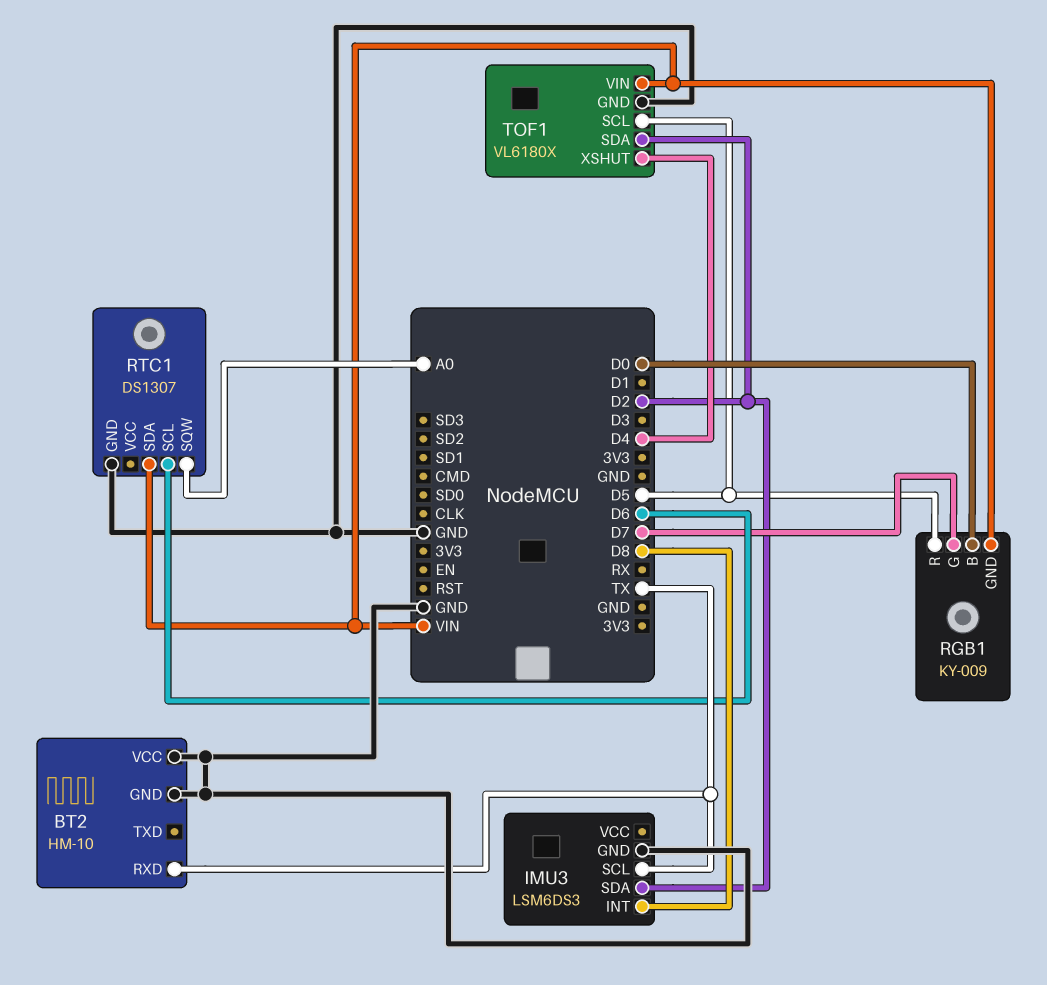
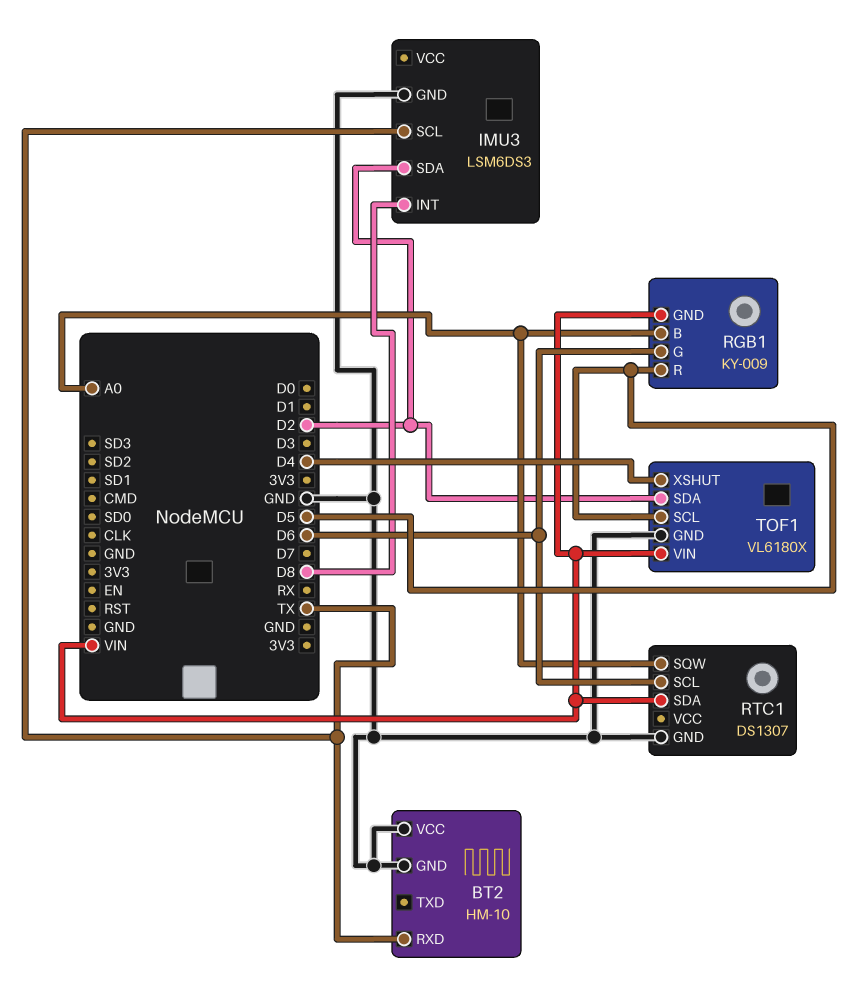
RGB1 pin B: D0 -> A0
RGB1 pin G: D7 -> D6

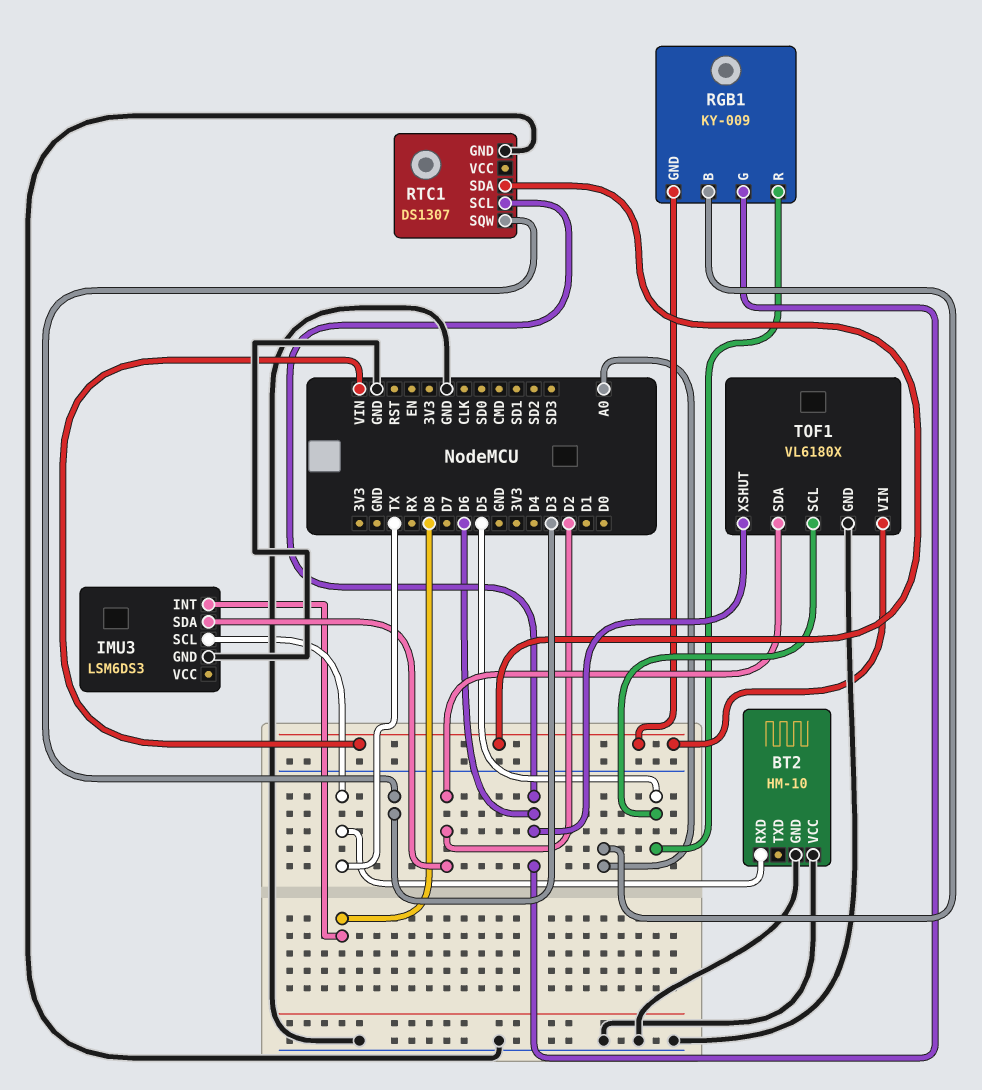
RTC1 pin SQW: A0 -> D3
TOF1 pin XSHUT: D4 -> D6

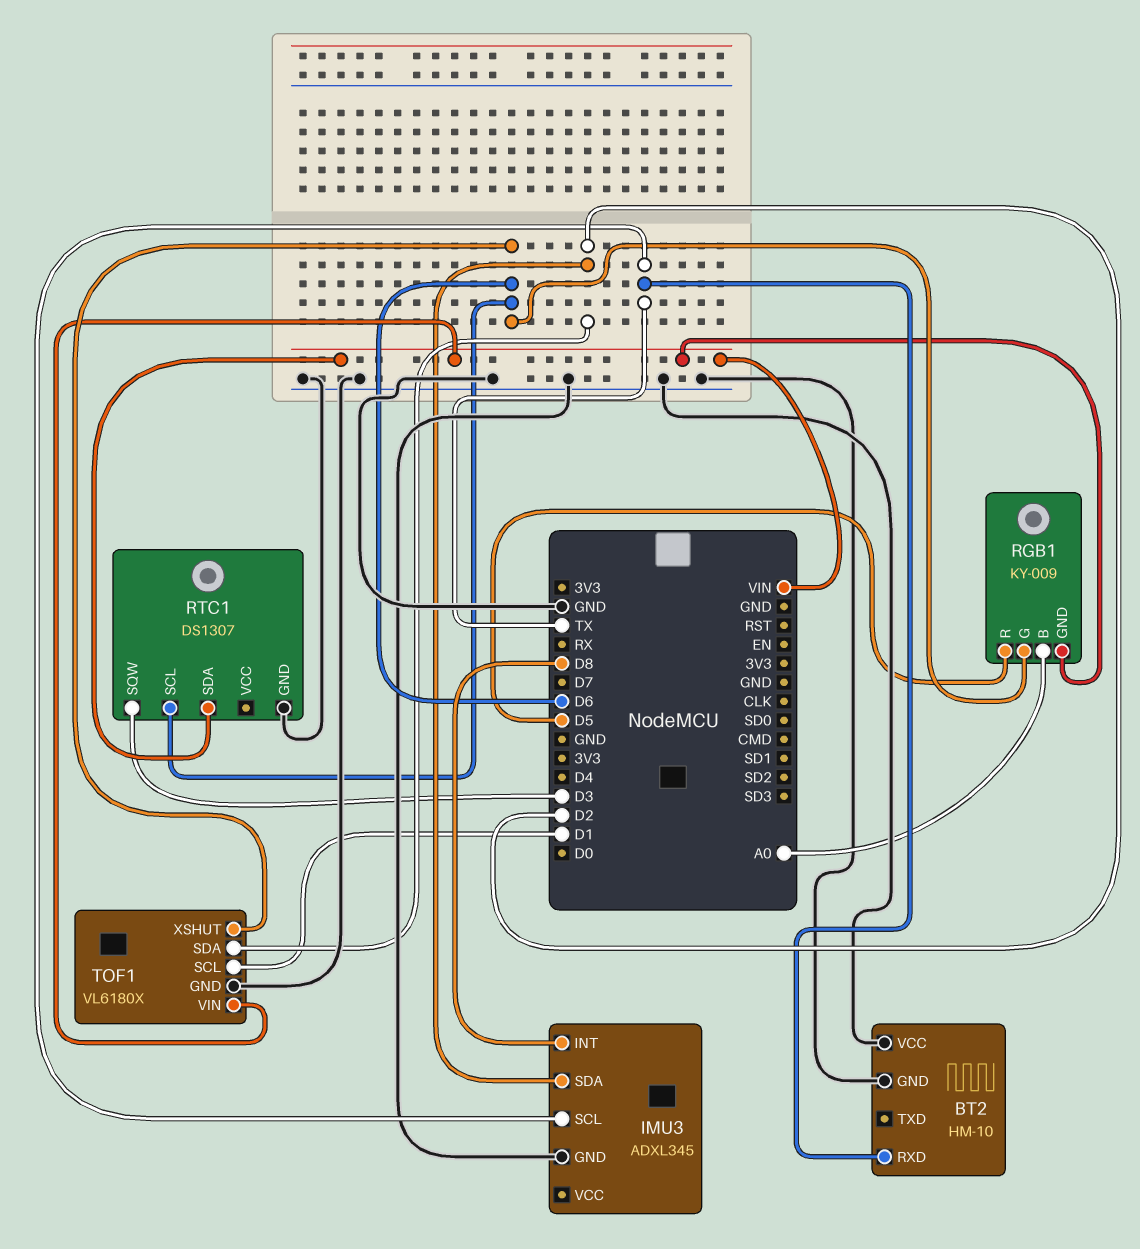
IMU3: LSM6DS3 -> ADXL345
TOF1 pin SCL: D5 -> D1

